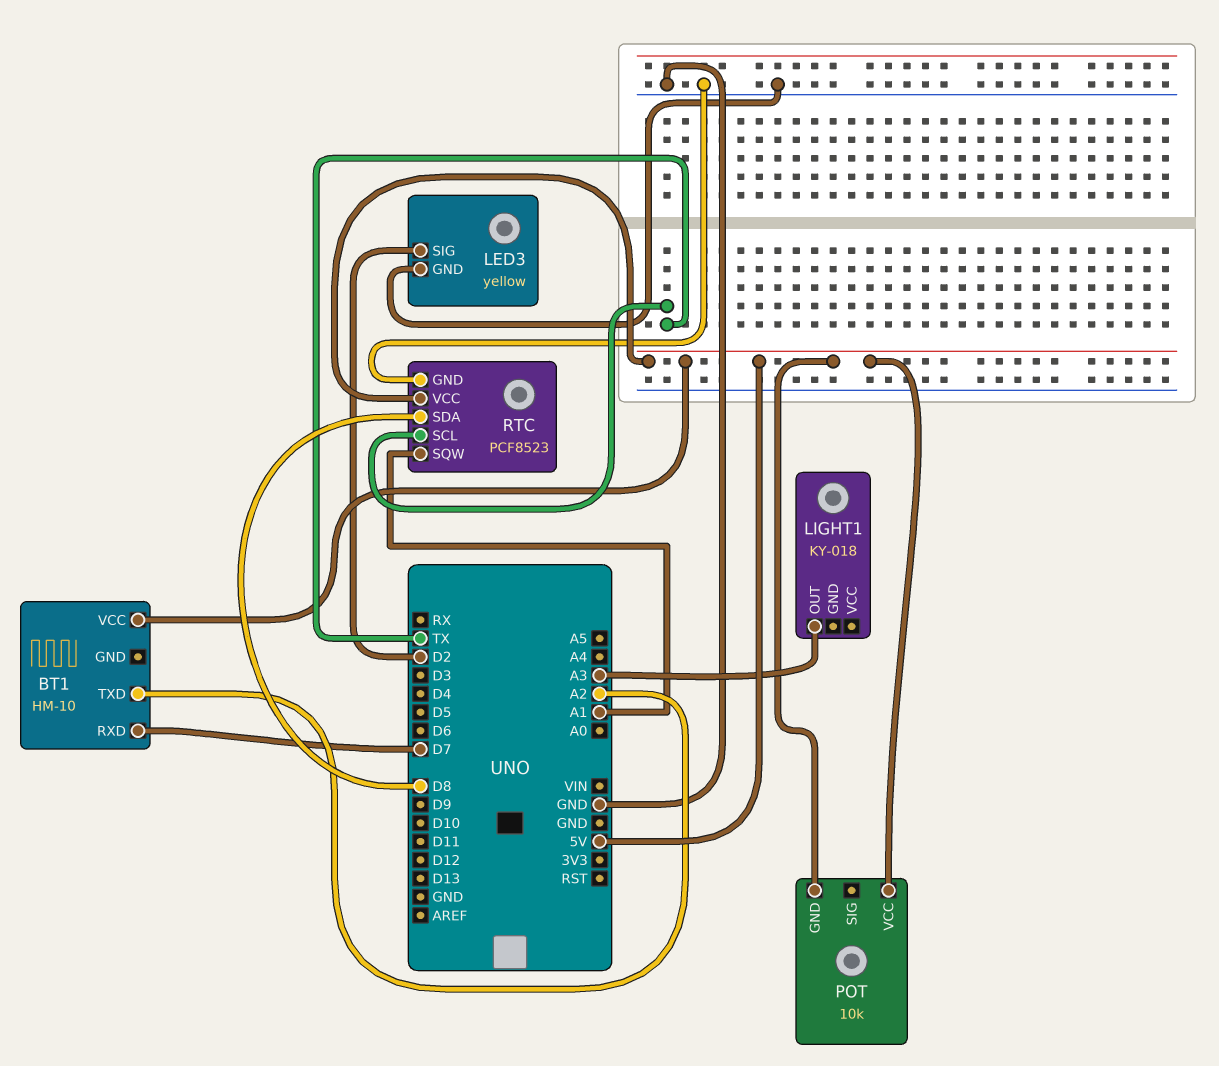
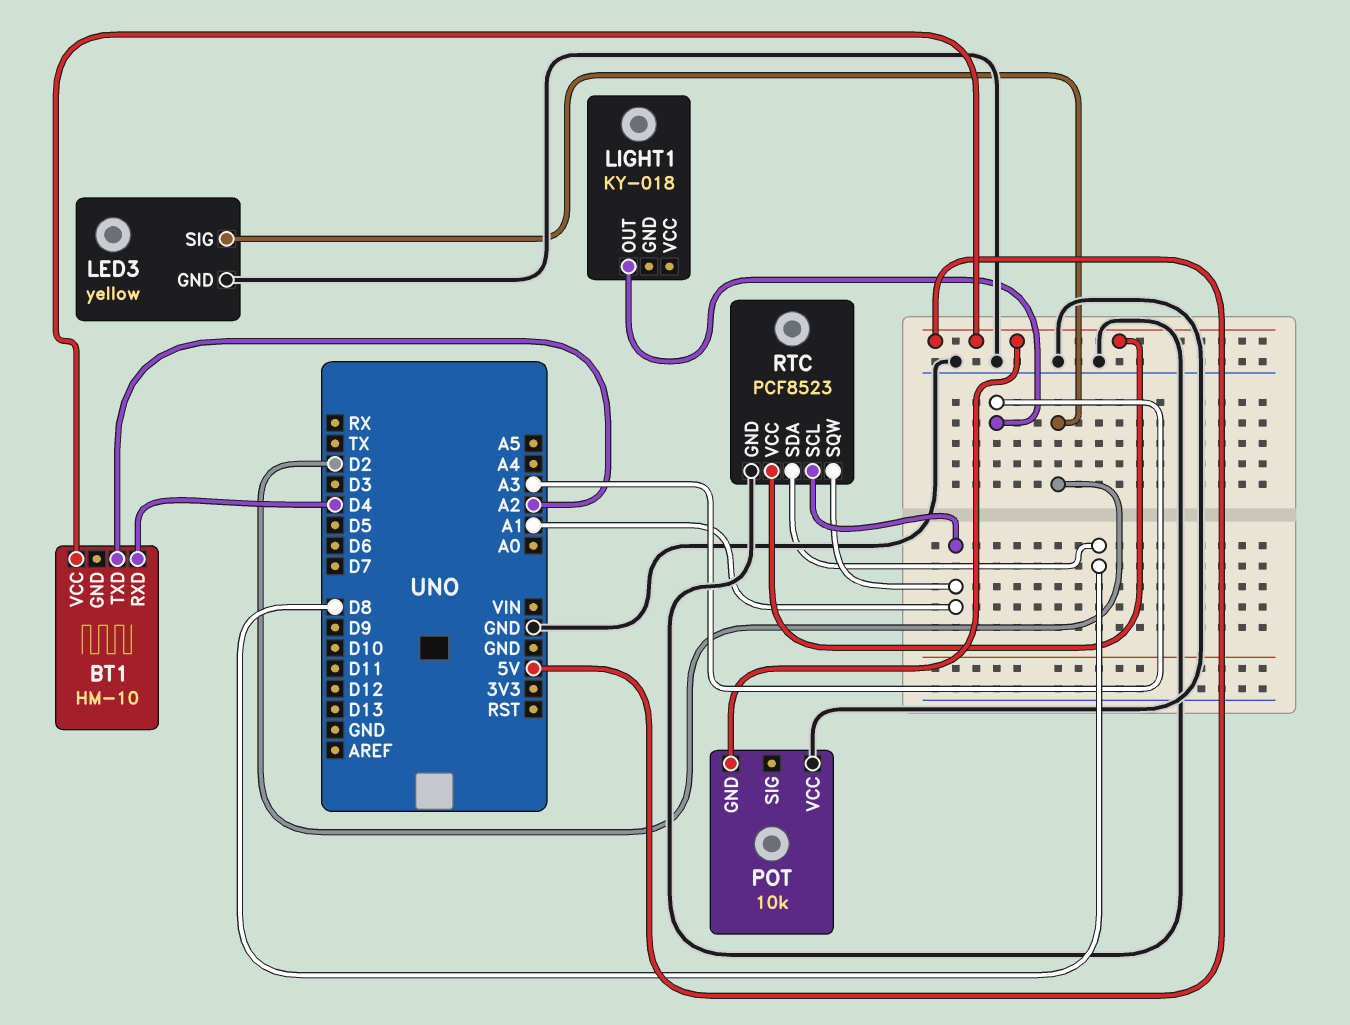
BT1 pin RXD: D7 -> D4
POT pin VCC: 5V -> GND
RTC pin SCL: TX -> A1

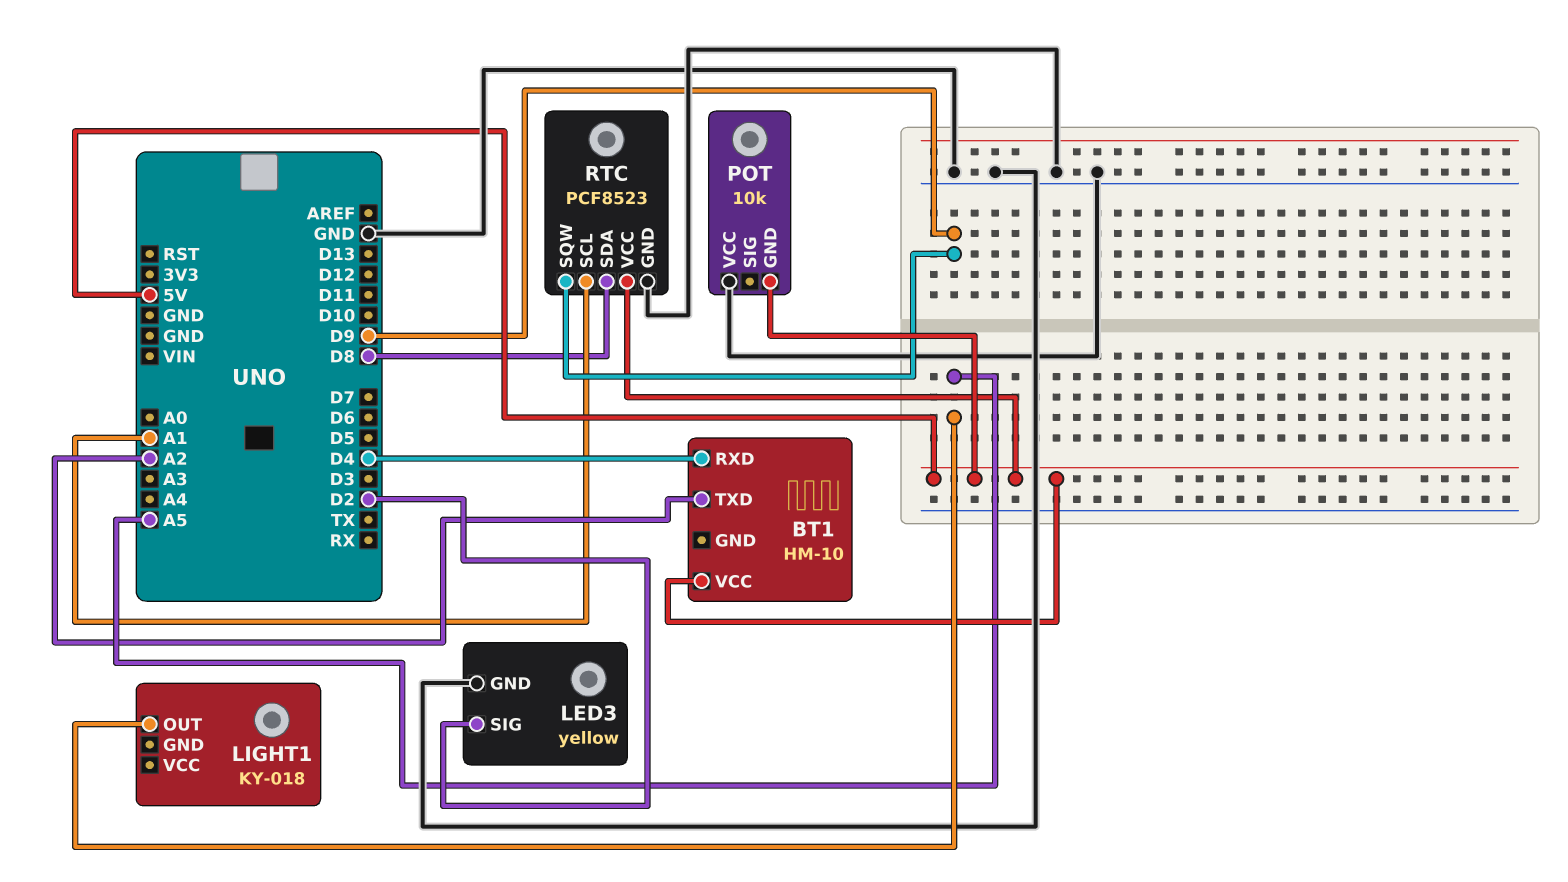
LIGHT1 pin OUT: A3 -> A5
RTC pin SQW: A1 -> D9

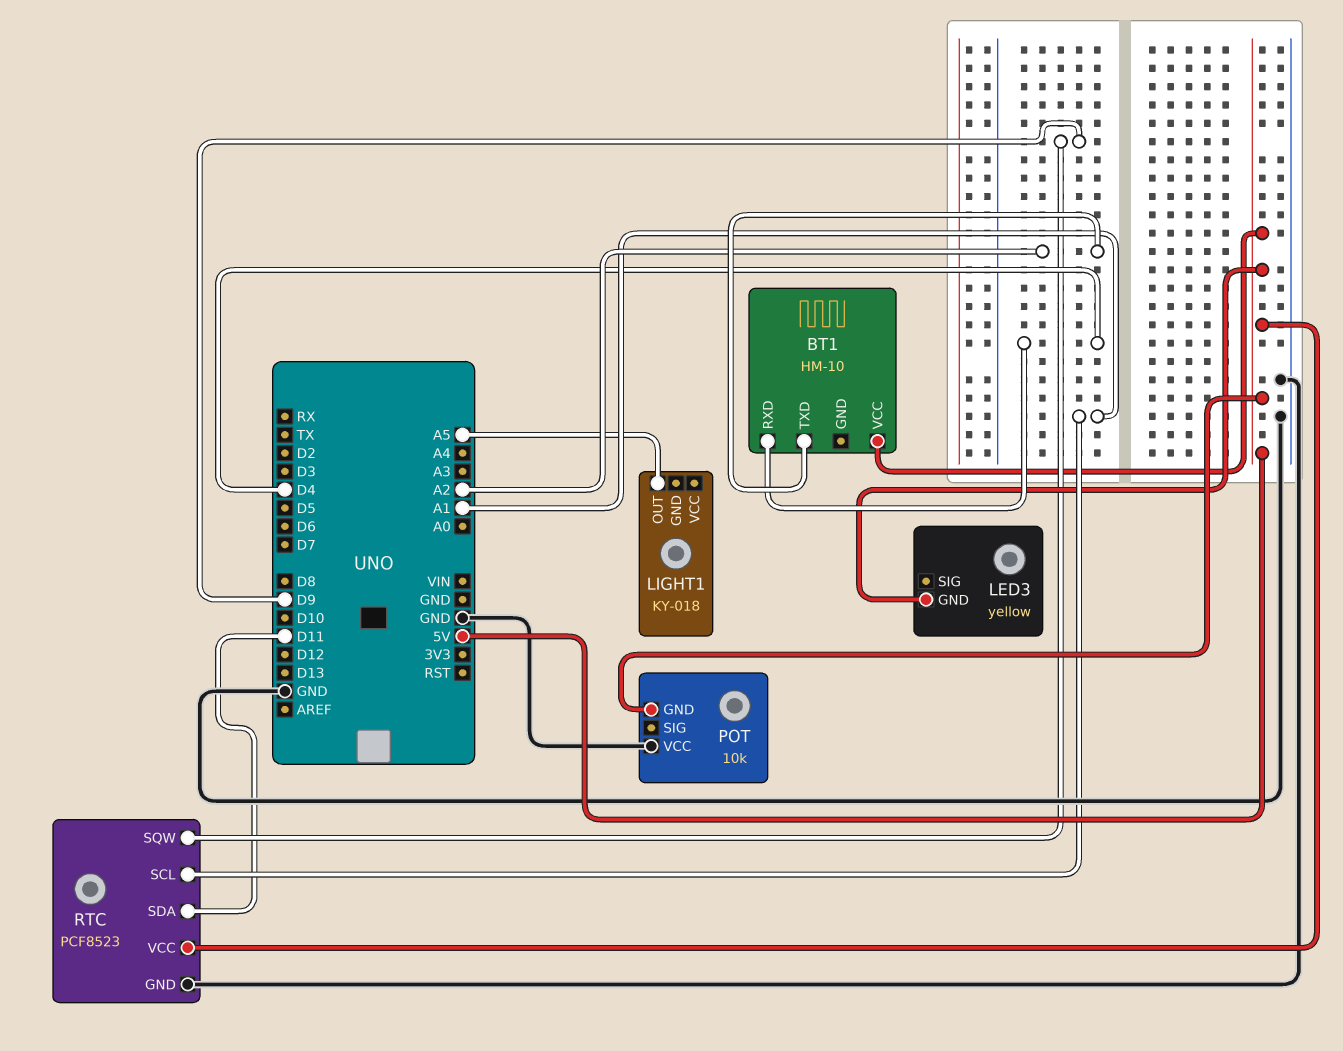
LED3 pin GND: GND -> 5V
LED3 pin SIG: D2 -> none
RTC pin SDA: D8 -> D11

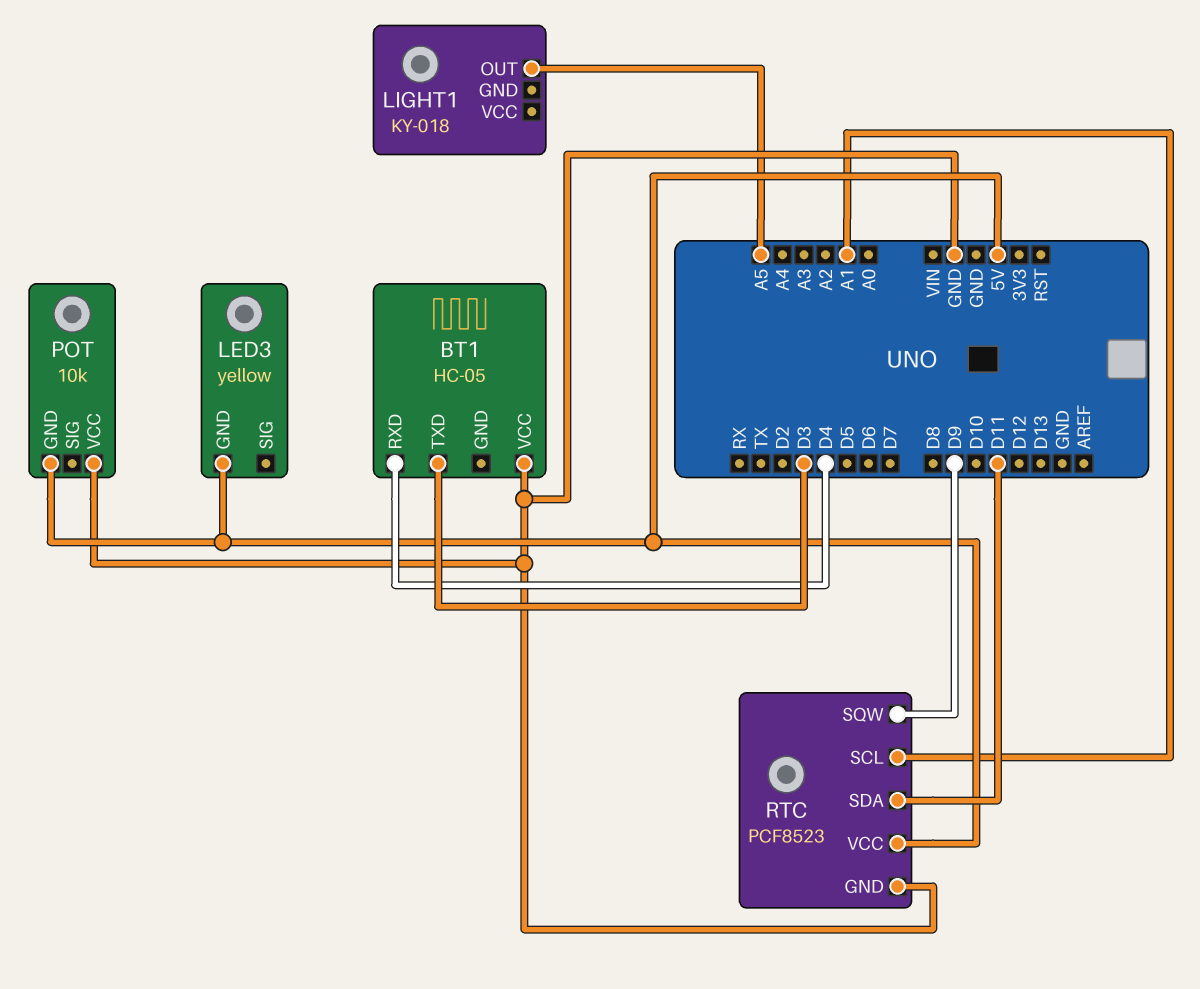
BT1: HM-10 -> HC-05
BT1 pin TXD: A2 -> D3
BT1 pin VCC: 5V -> GND

